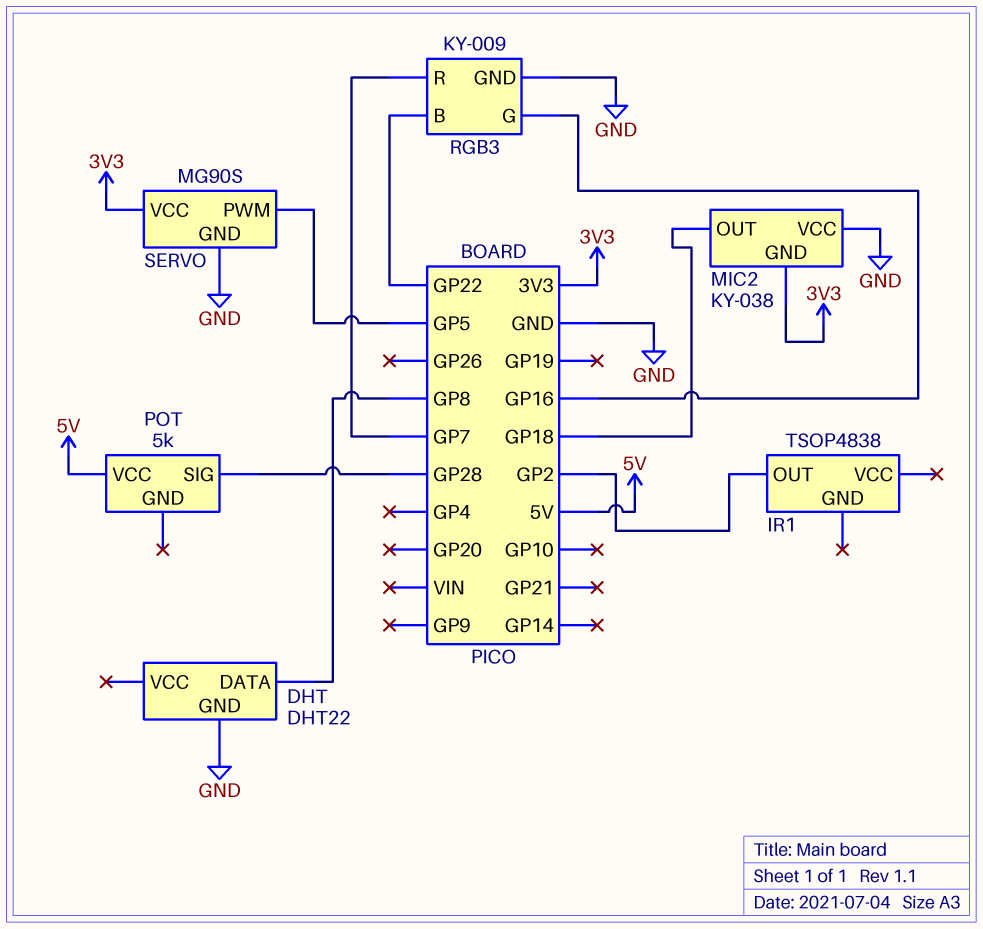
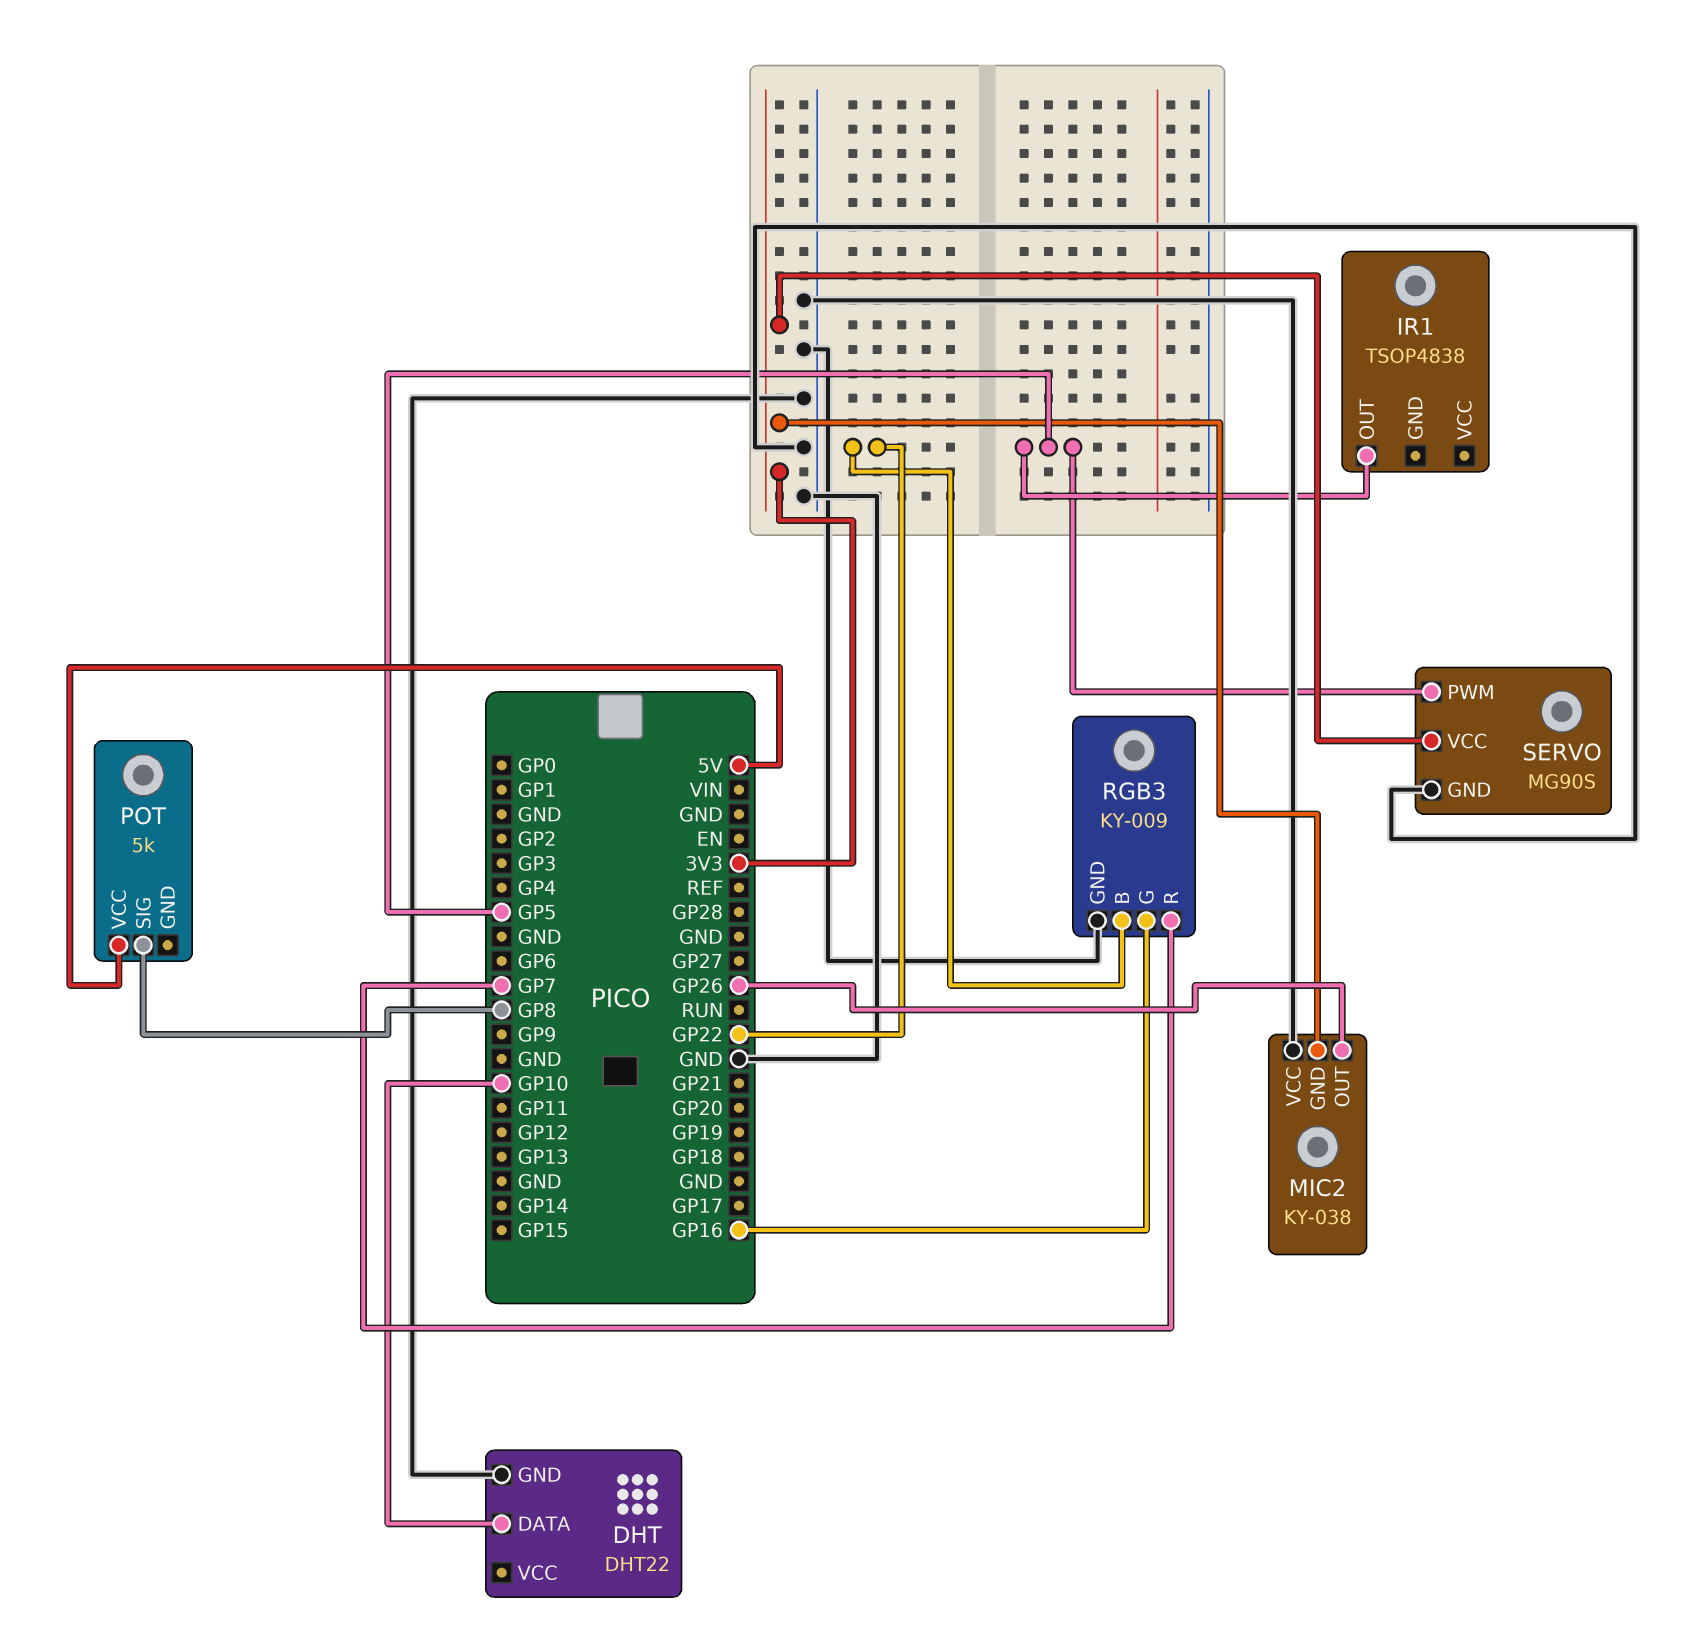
DHT pin DATA: GP8 -> GP10
IR1 pin OUT: GP2 -> GP5
MIC2 pin OUT: GP18 -> GP26
POT pin SIG: GP28 -> GP8

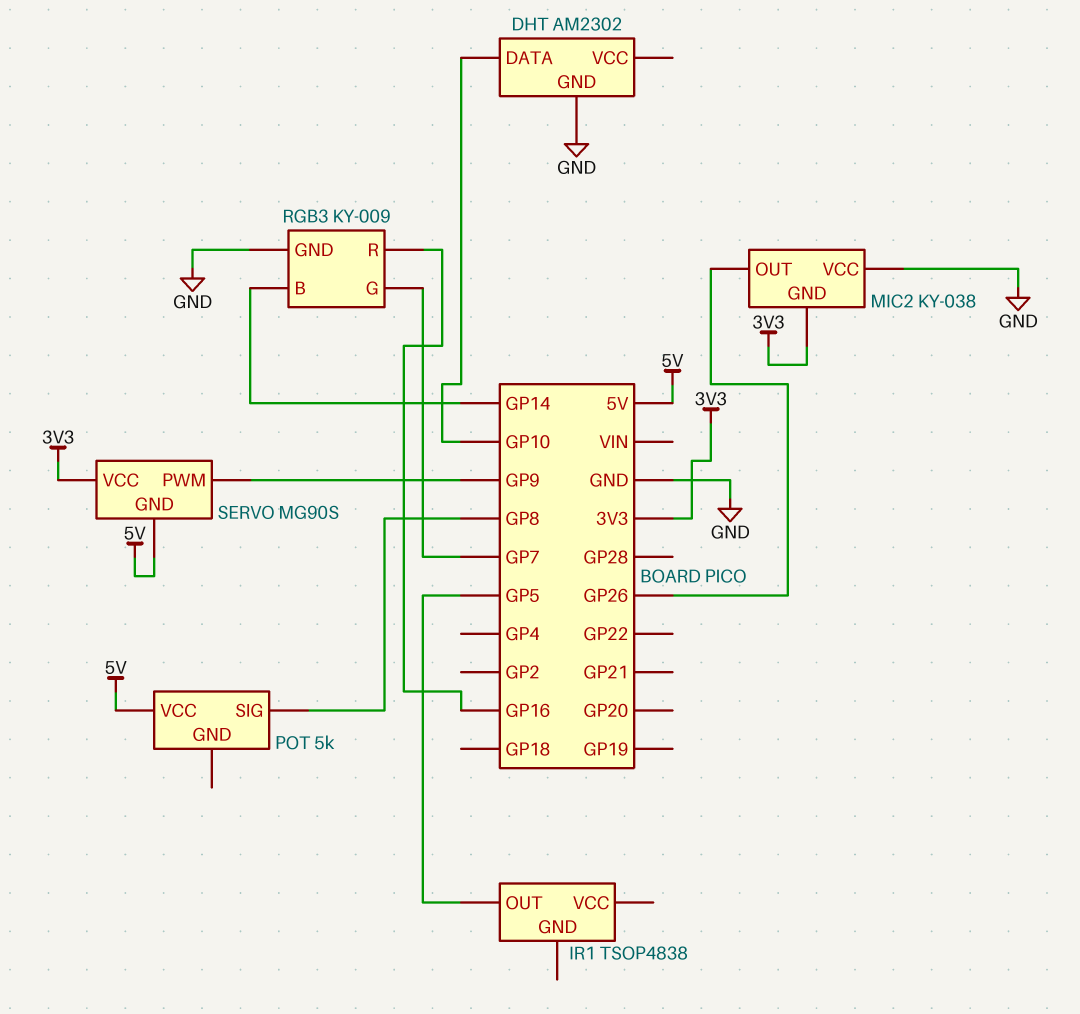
DHT: DHT22 -> AM2302
RGB3 pin B: GP22 -> GP14
RGB3 pin G: GP16 -> GP7
RGB3 pin R: GP7 -> GP16
SERVO pin GND: GND -> 5V
SERVO pin PWM: GP5 -> GP9

